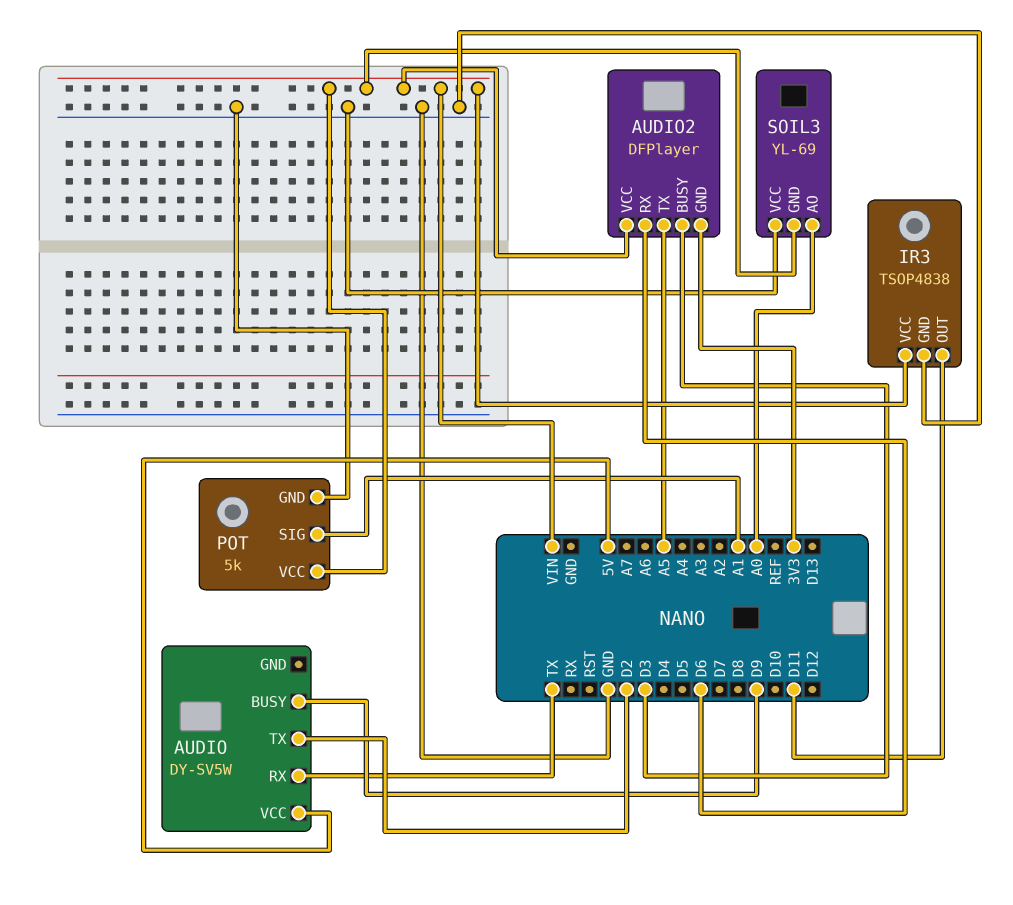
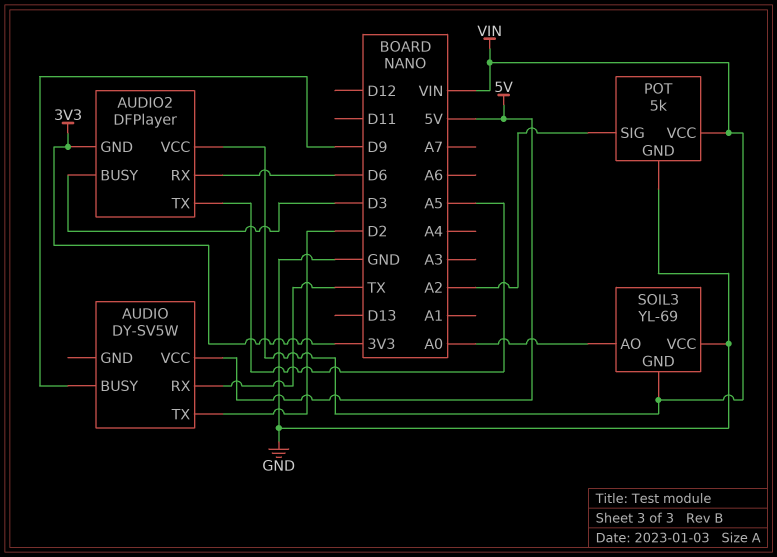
IR3: TSOP4838 -> none
IR3 pin GND: GND -> none
IR3 pin OUT: D11 -> none
IR3 pin VCC: VIN -> none
POT pin SIG: A1 -> A2

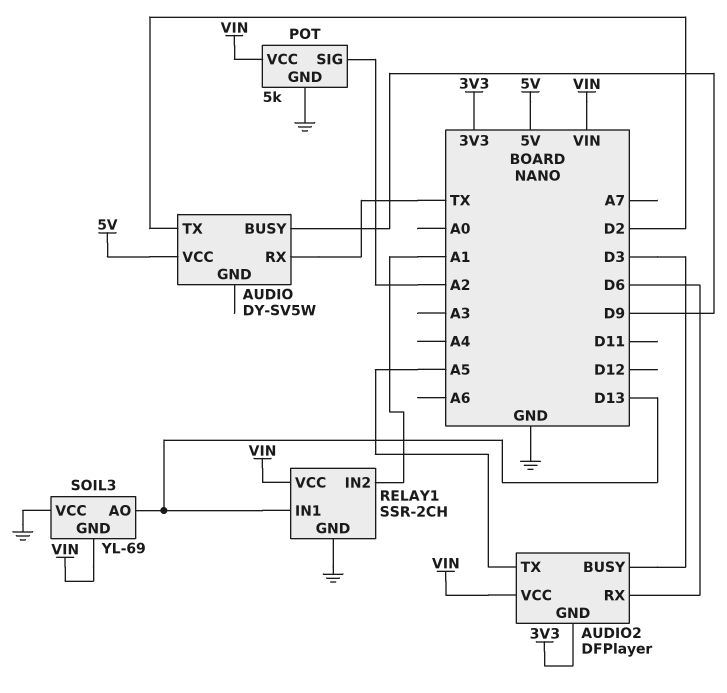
RELAY1: none -> SSR-2CH
RELAY1 pin GND: none -> GND
RELAY1 pin IN1: none -> D13
RELAY1 pin IN2: none -> A1
RELAY1 pin VCC: none -> VIN
SOIL3 pin AO: A0 -> D13

